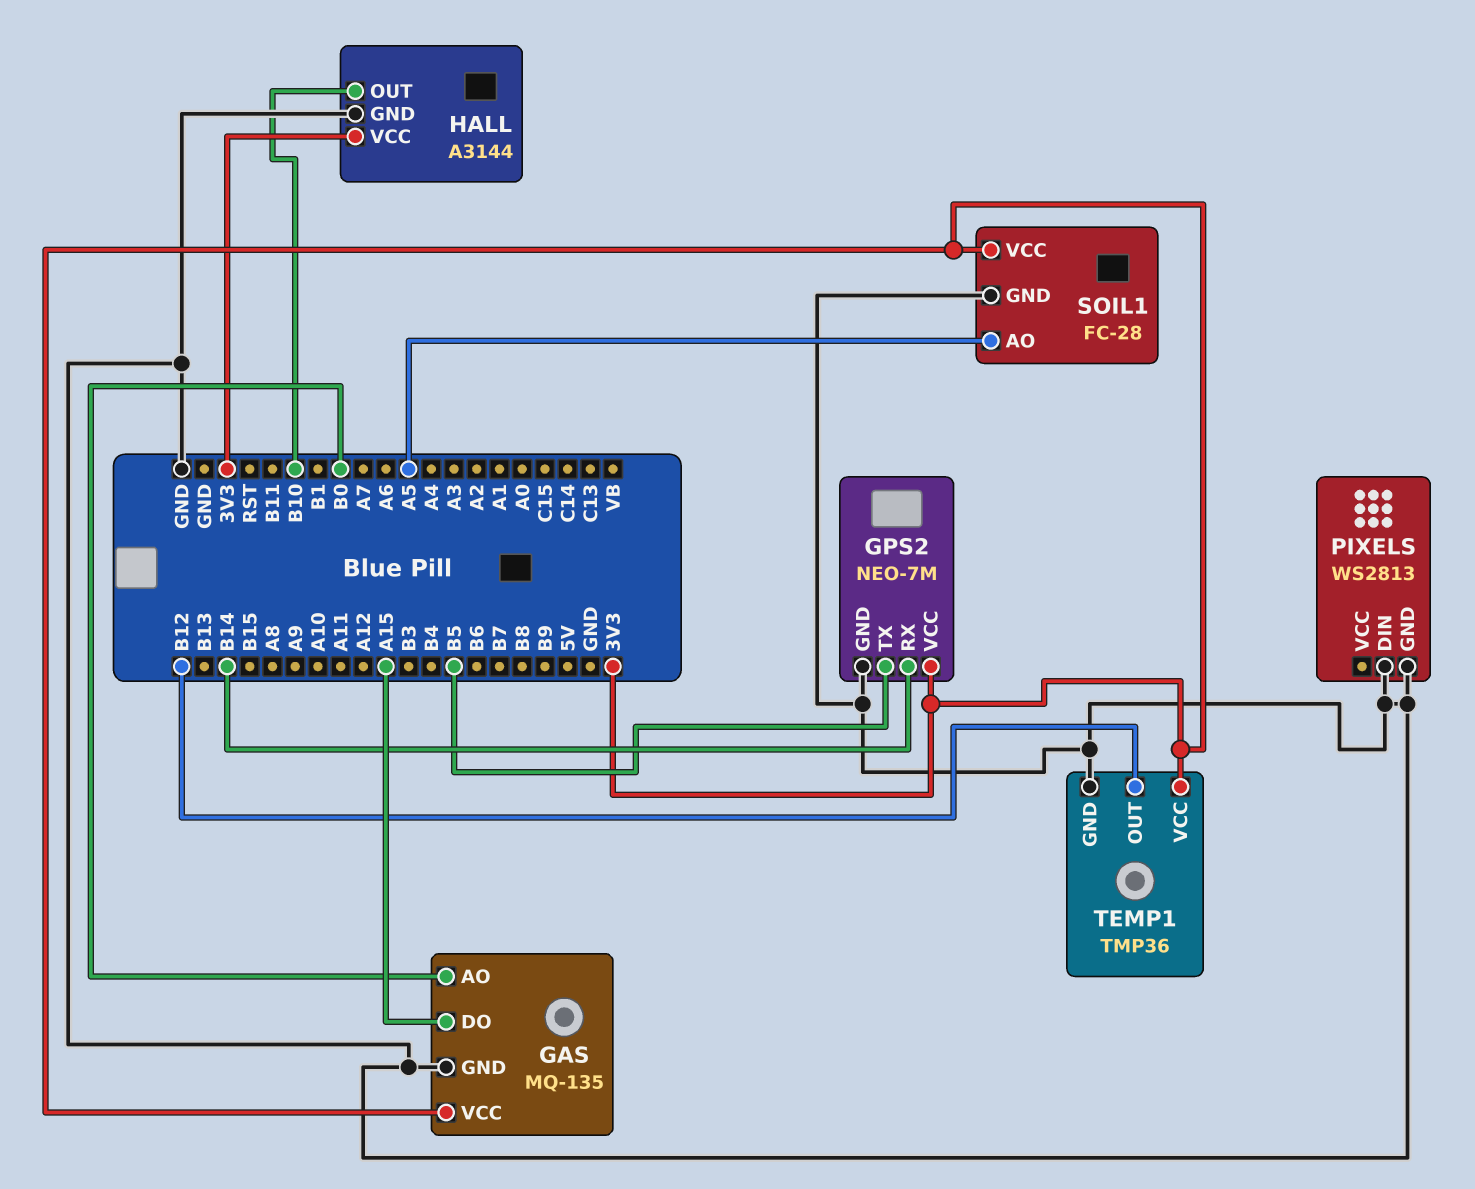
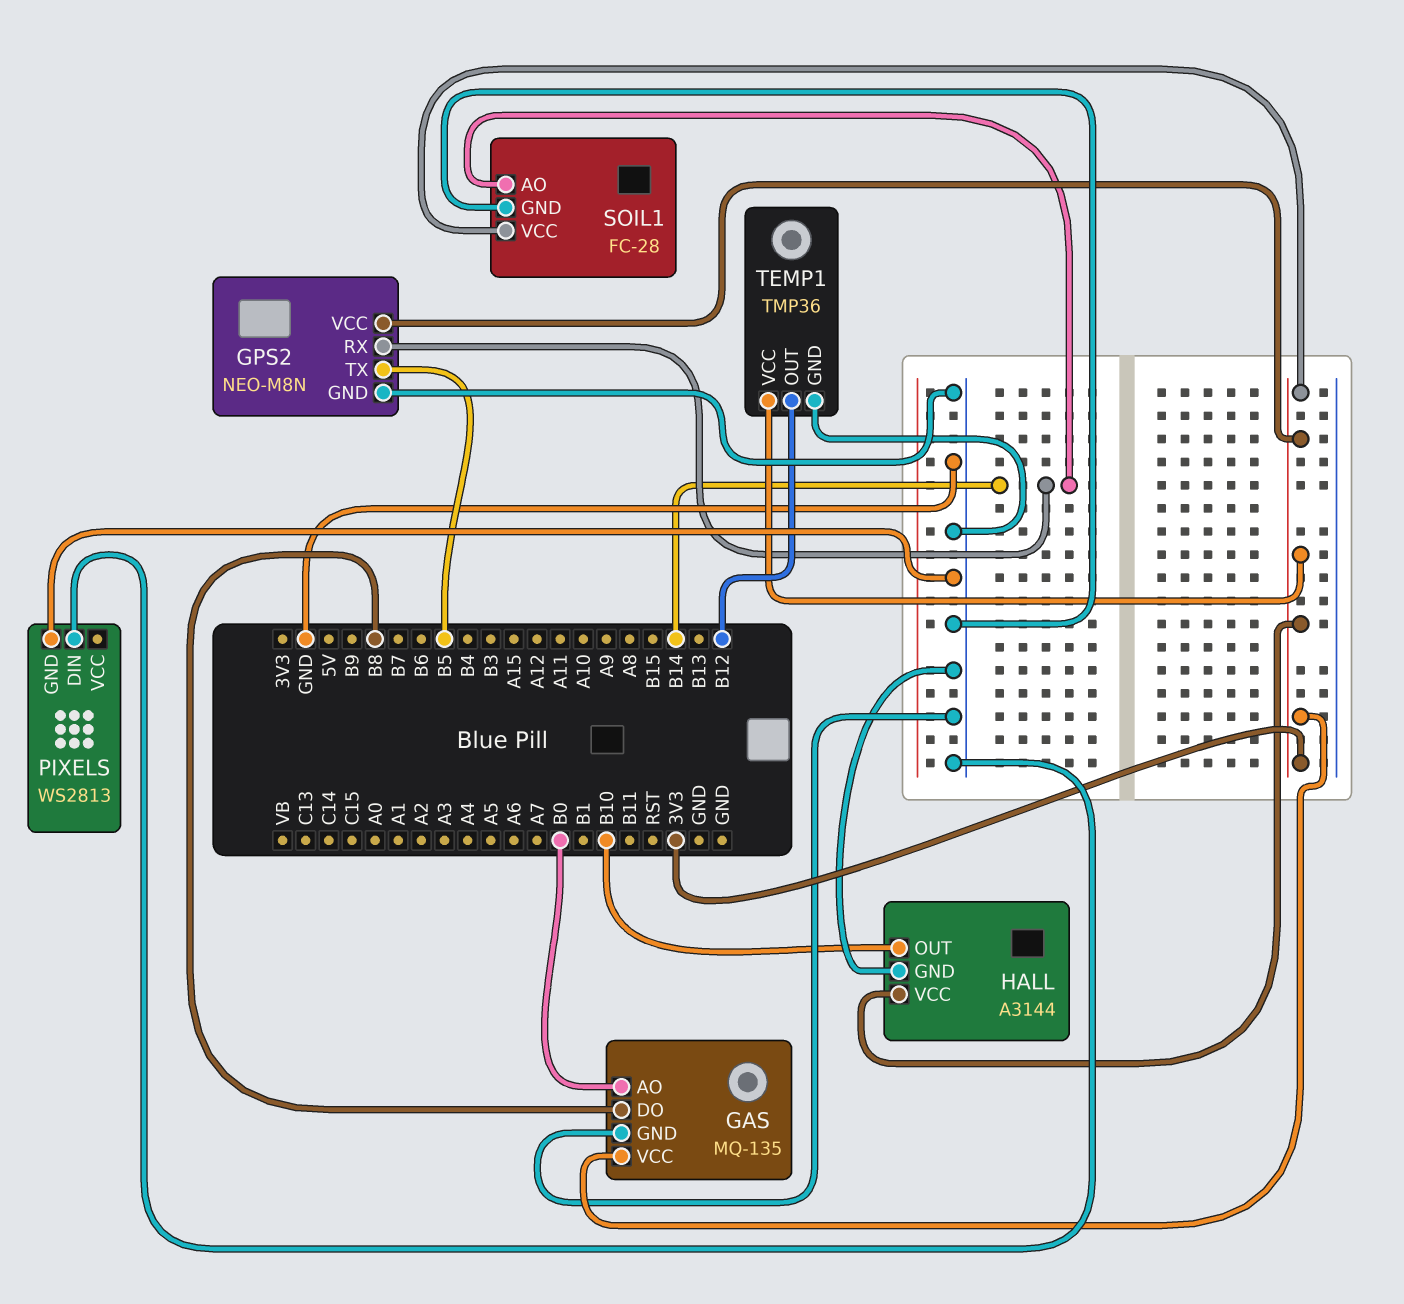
GAS pin DO: A15 -> B8
GPS2: NEO-7M -> NEO-M8N
SOIL1 pin AO: A5 -> B14

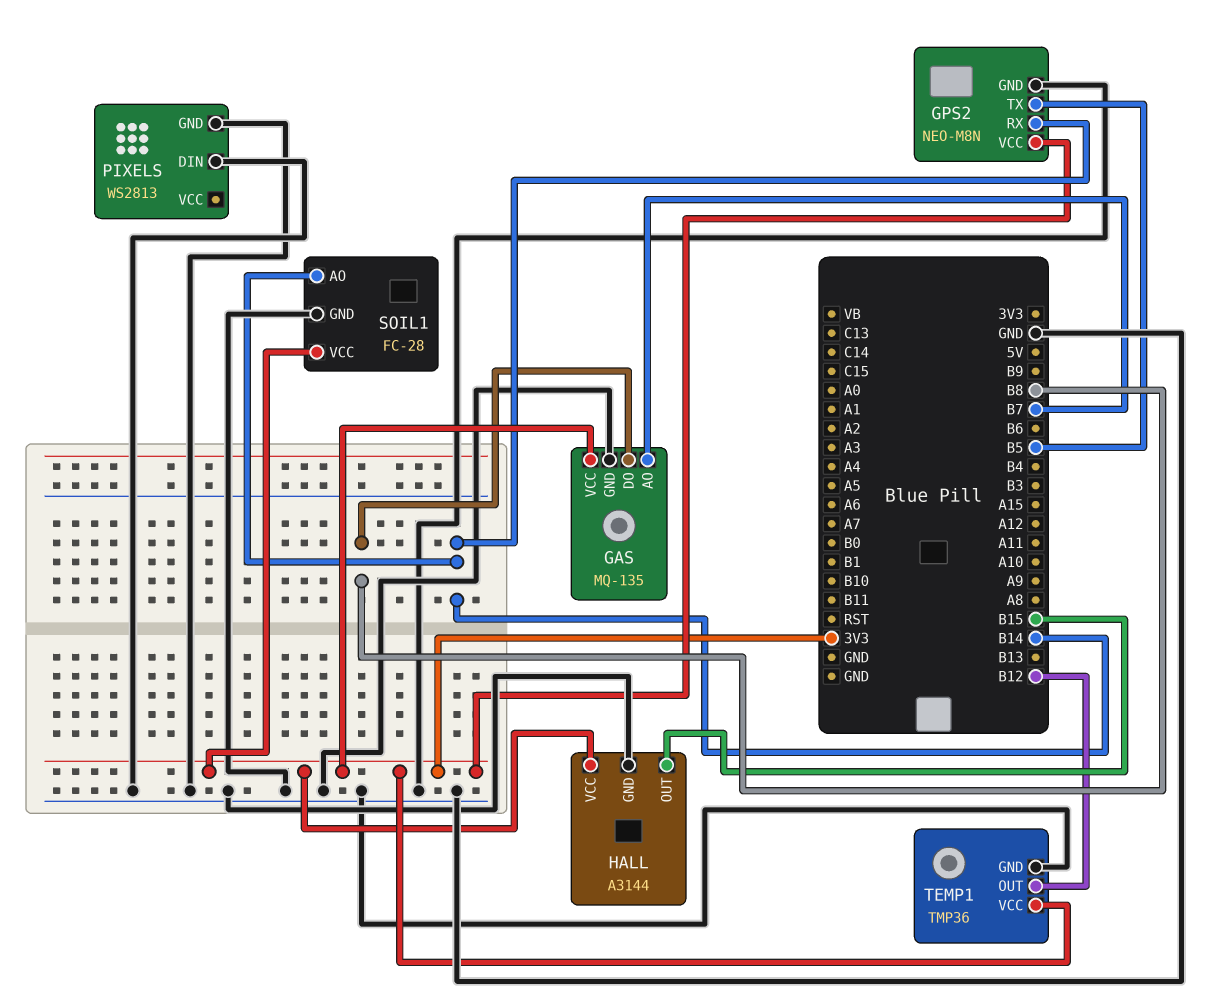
GAS pin AO: B0 -> B7
HALL pin OUT: B10 -> B15

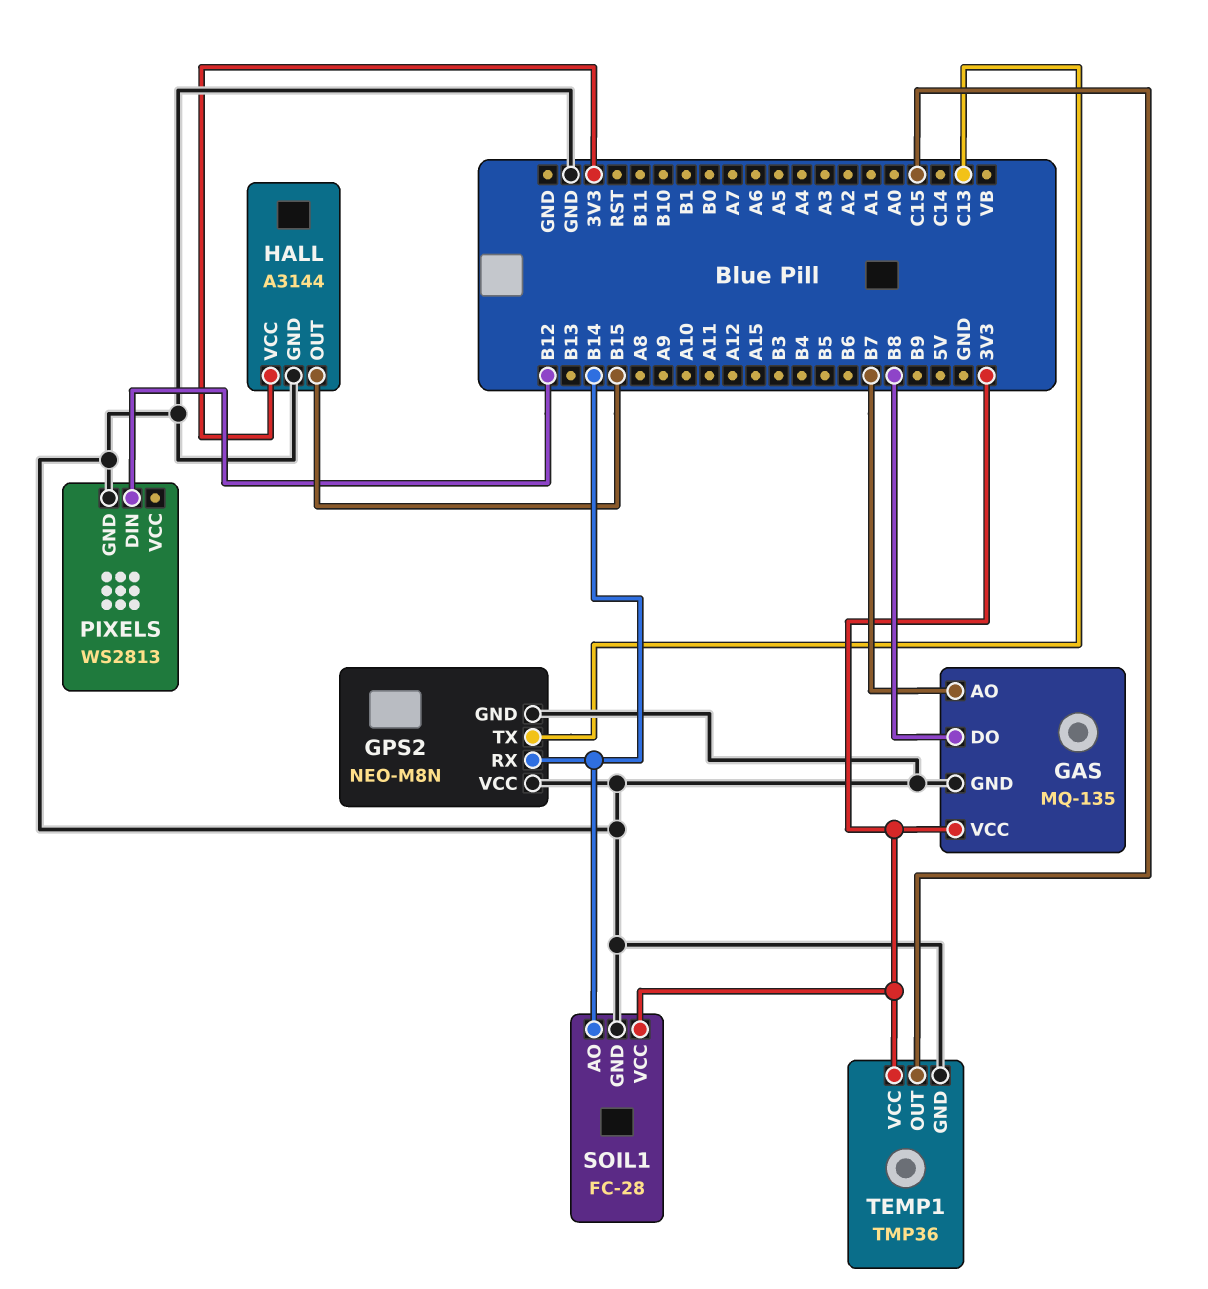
GPS2 pin TX: B5 -> C13
GPS2 pin VCC: 3V3 -> GND
PIXELS pin DIN: GND -> B12
TEMP1 pin OUT: B12 -> C15

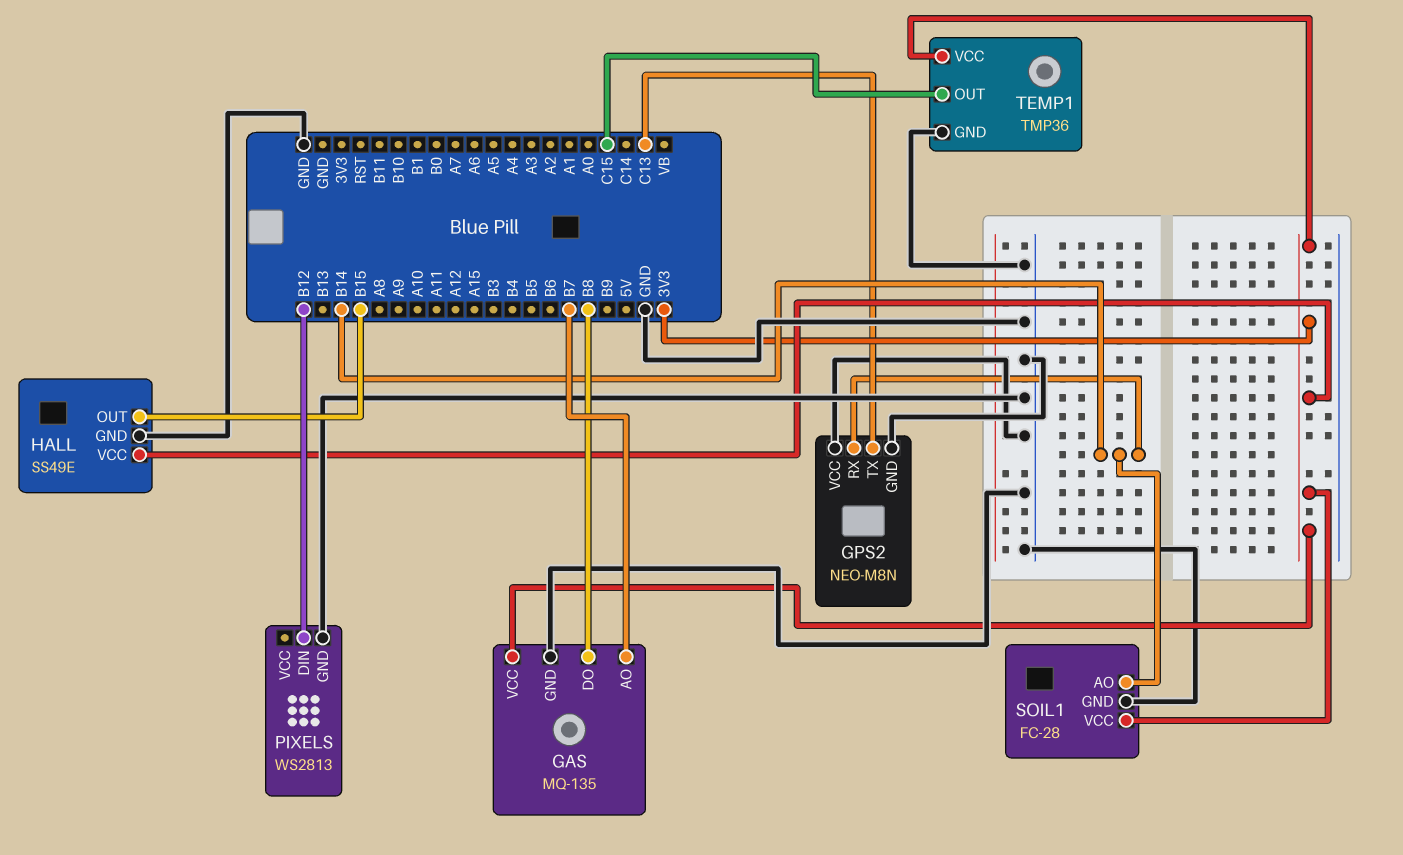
HALL: A3144 -> SS49E

